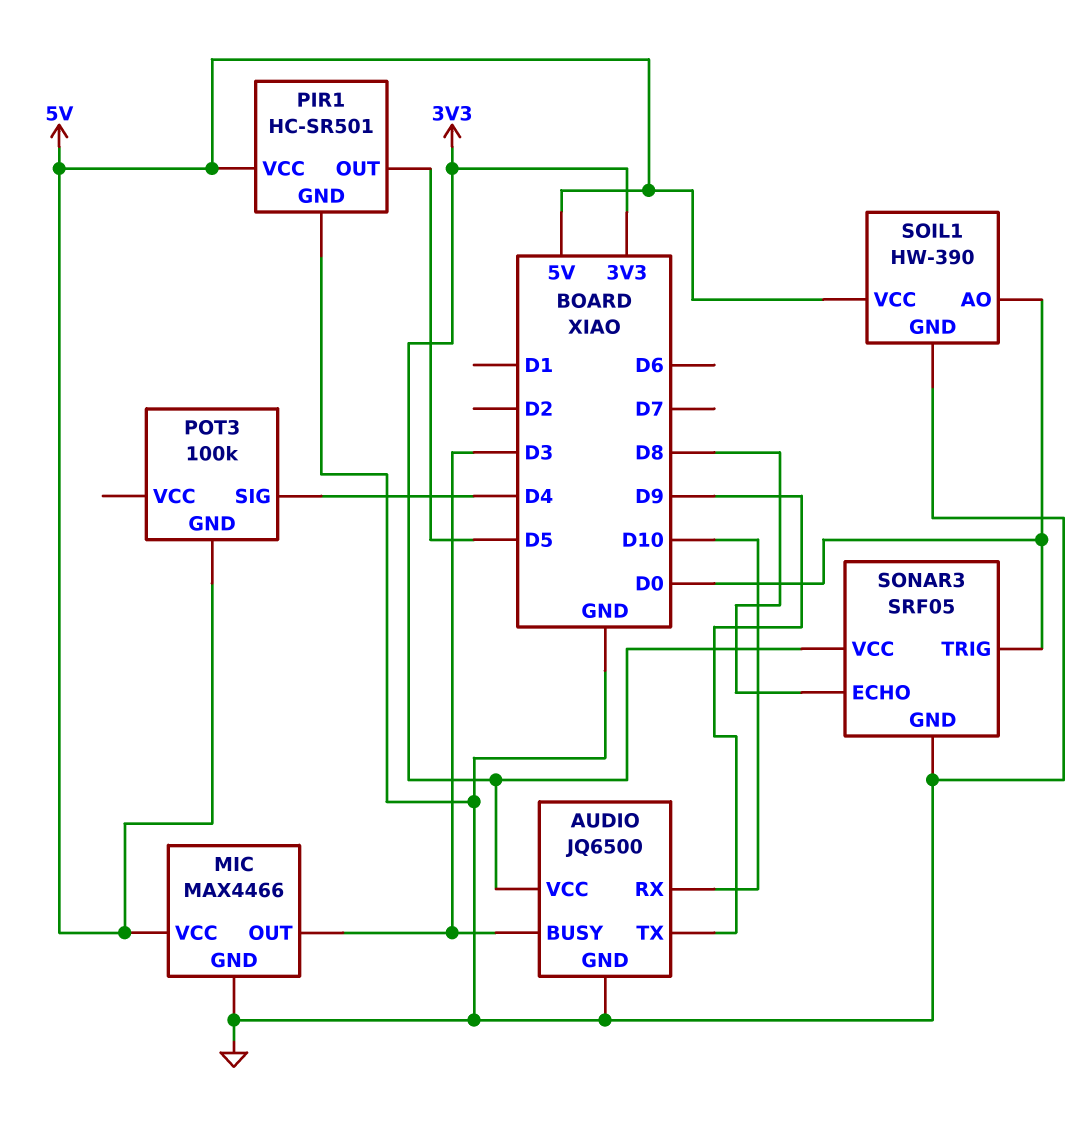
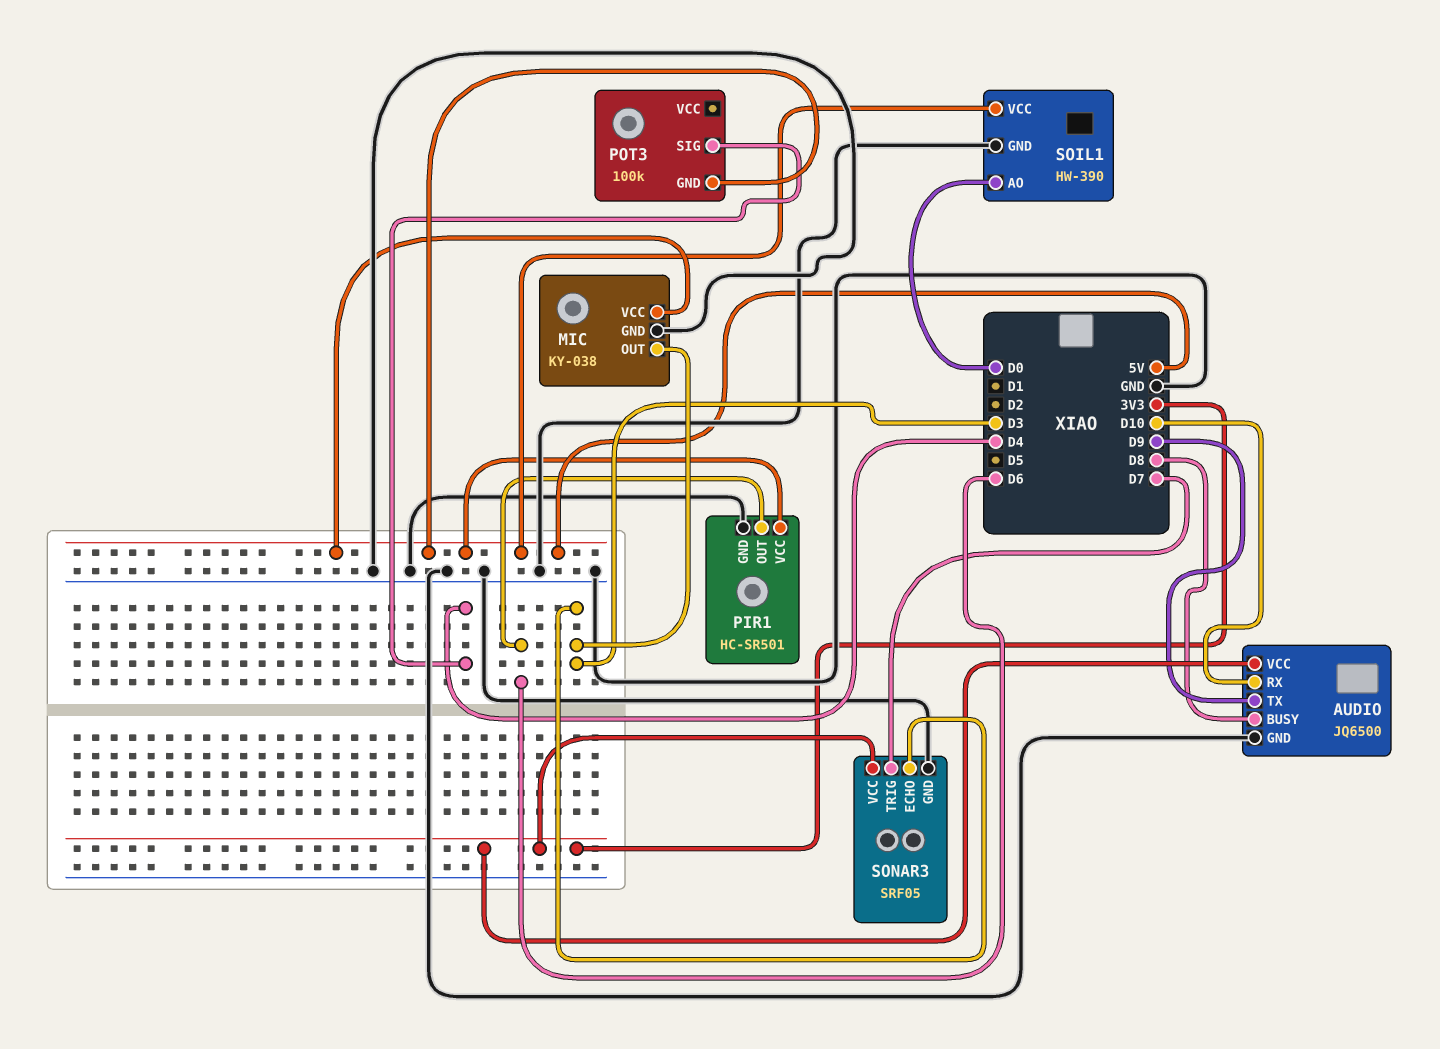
AUDIO pin BUSY: D3 -> D8
MIC: MAX4466 -> KY-038
PIR1 pin OUT: D5 -> D6
SONAR3 pin ECHO: D8 -> D3
SONAR3 pin TRIG: D0 -> D7

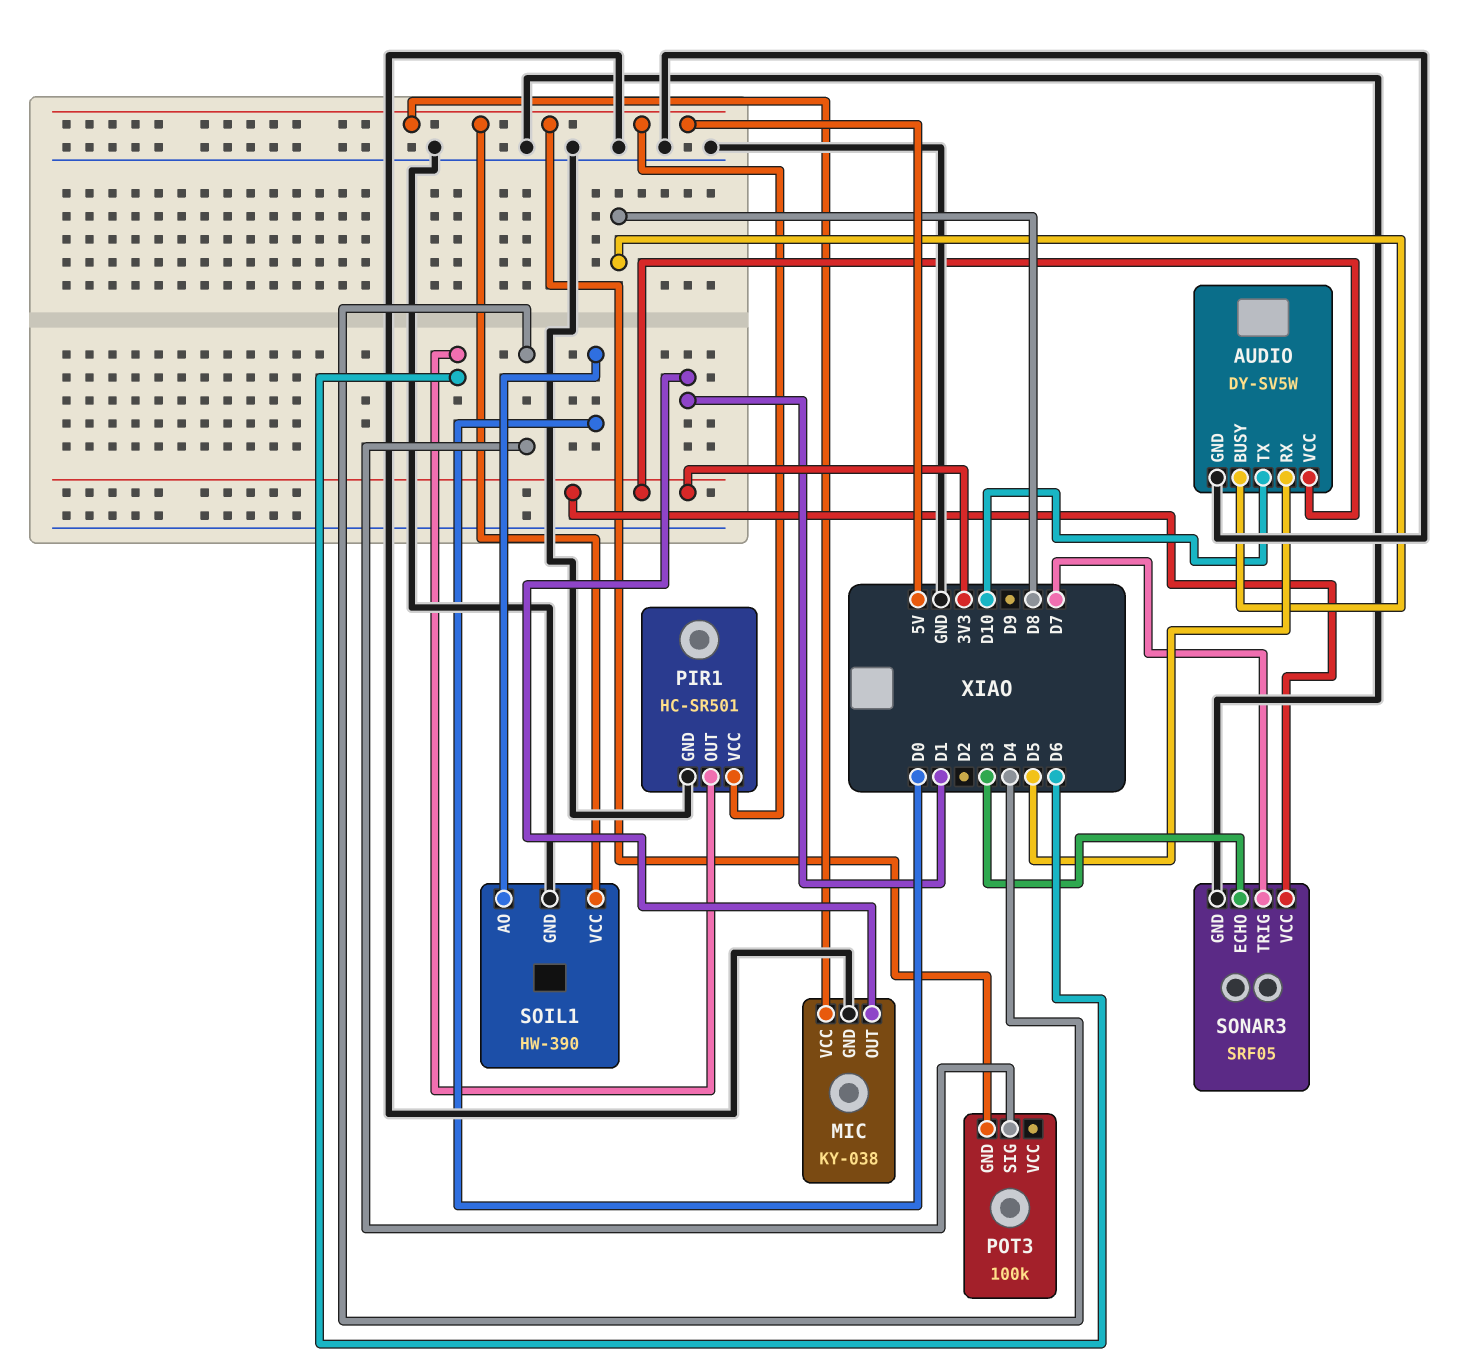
AUDIO: JQ6500 -> DY-SV5W
AUDIO pin RX: D10 -> D5
AUDIO pin TX: D9 -> D10
MIC pin OUT: D3 -> D1

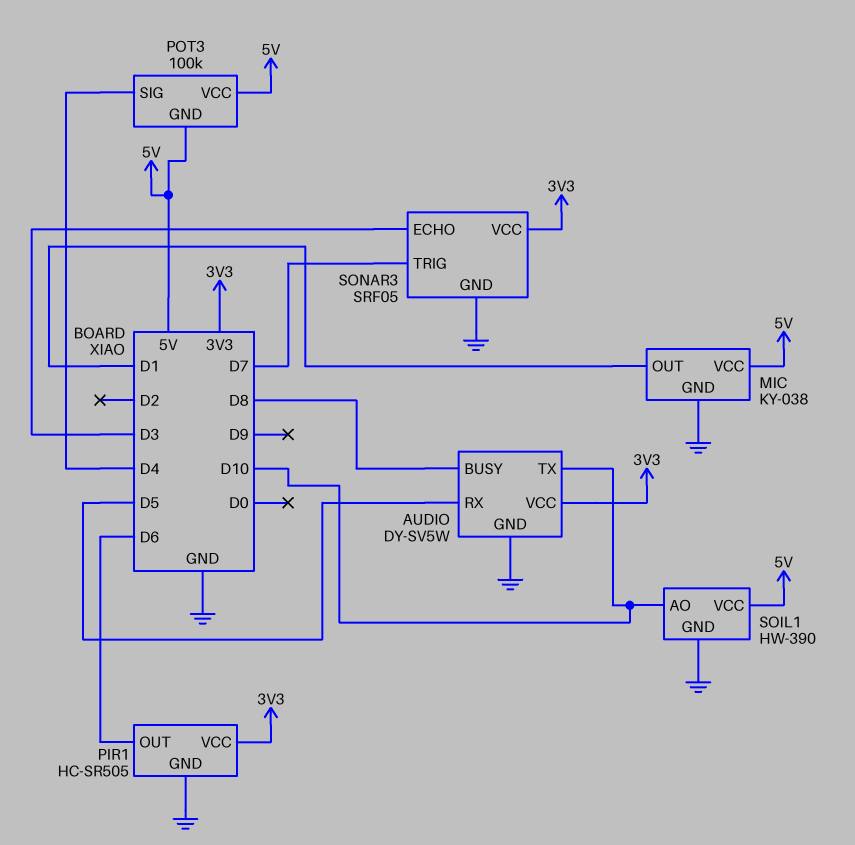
PIR1: HC-SR501 -> HC-SR505
PIR1 pin VCC: 5V -> 3V3
POT3 pin VCC: none -> 5V
SOIL1 pin AO: D0 -> D10

